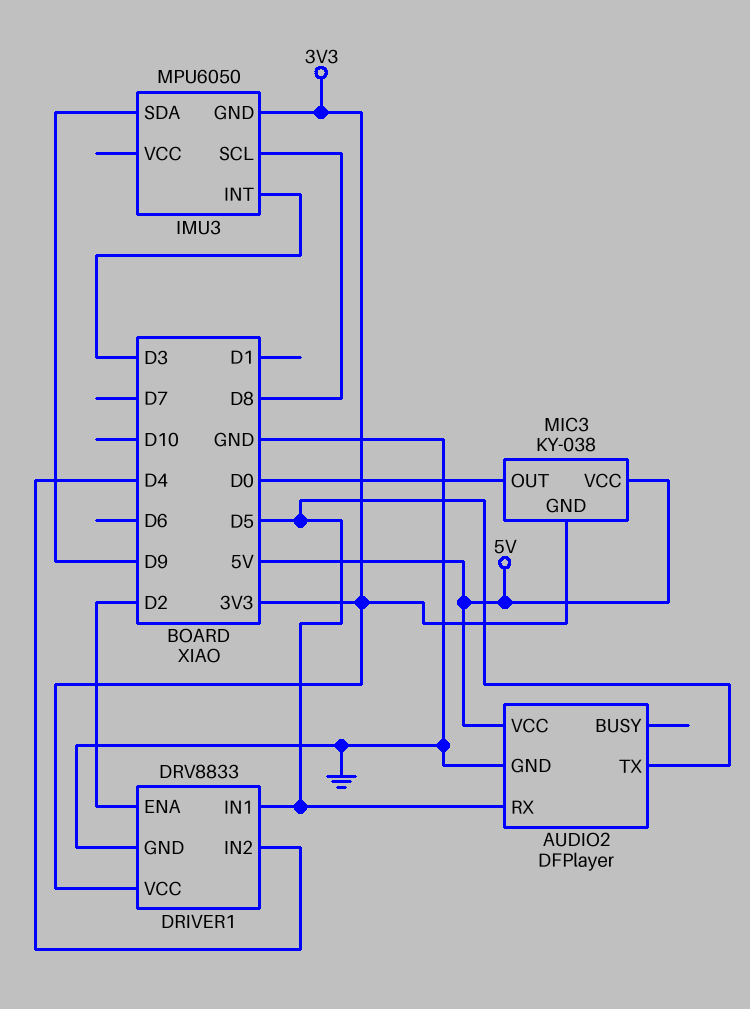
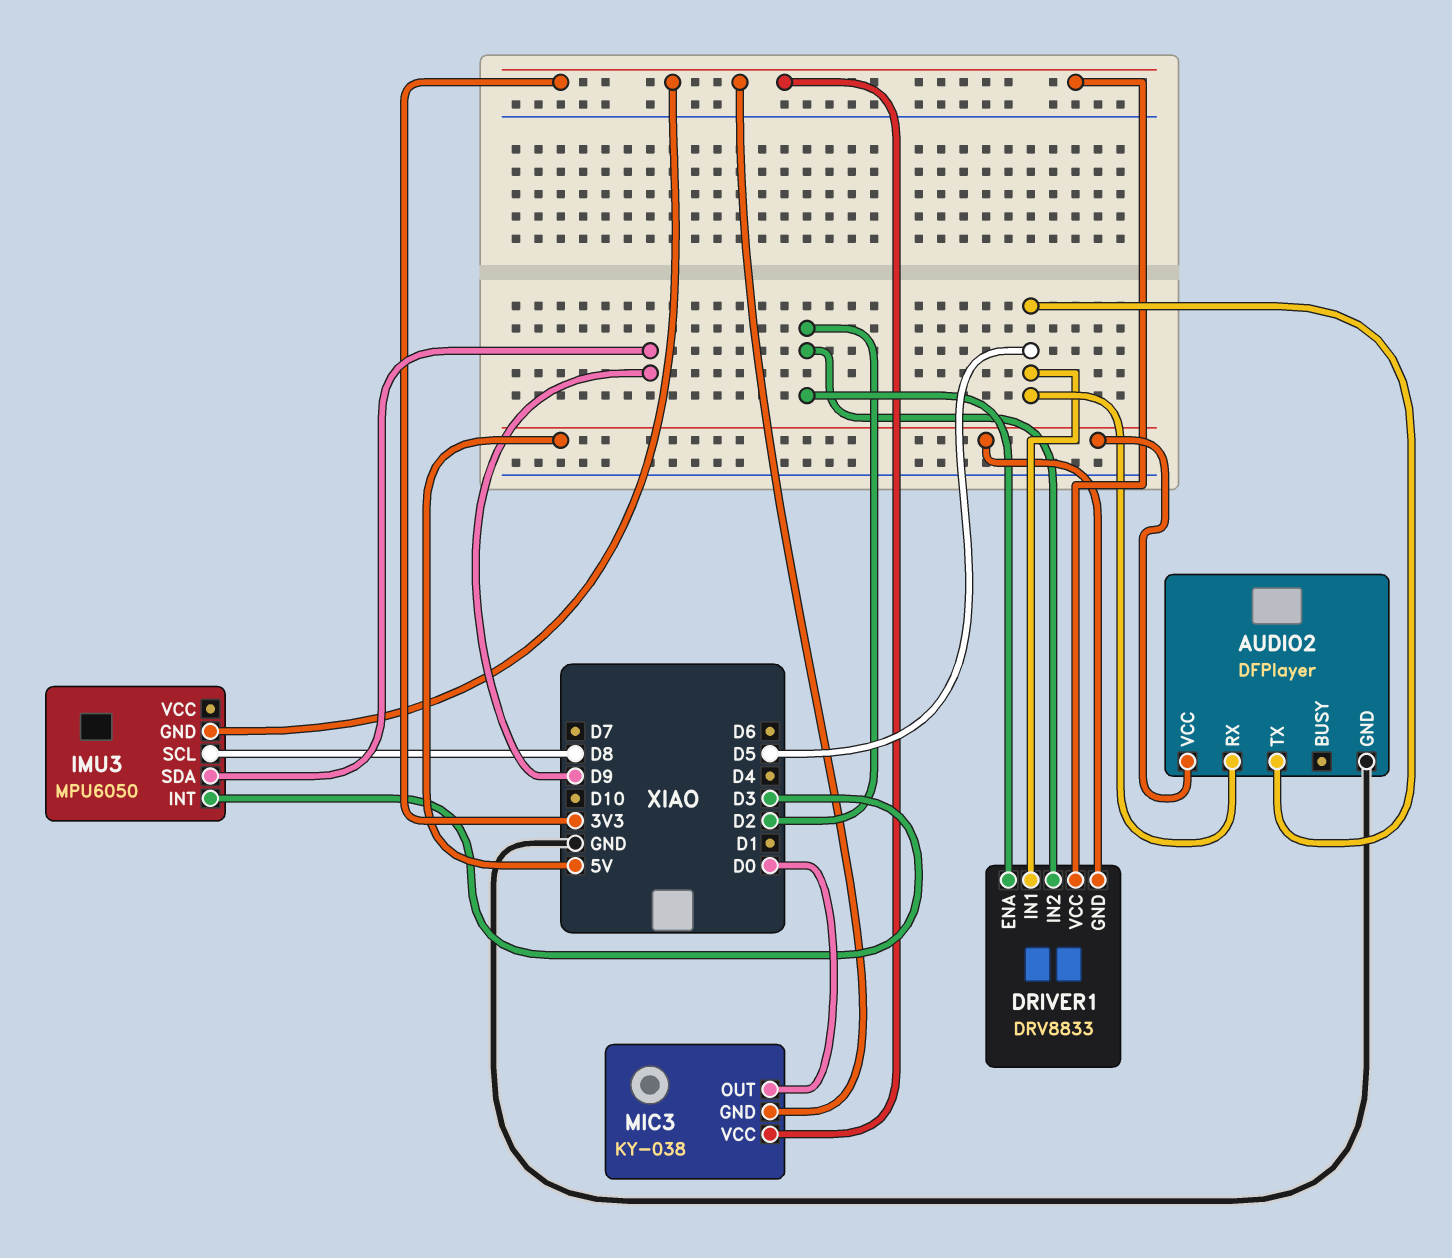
DRIVER1 pin GND: GND -> 5V
DRIVER1 pin IN2: D4 -> D2
MIC3 pin VCC: 5V -> 3V3

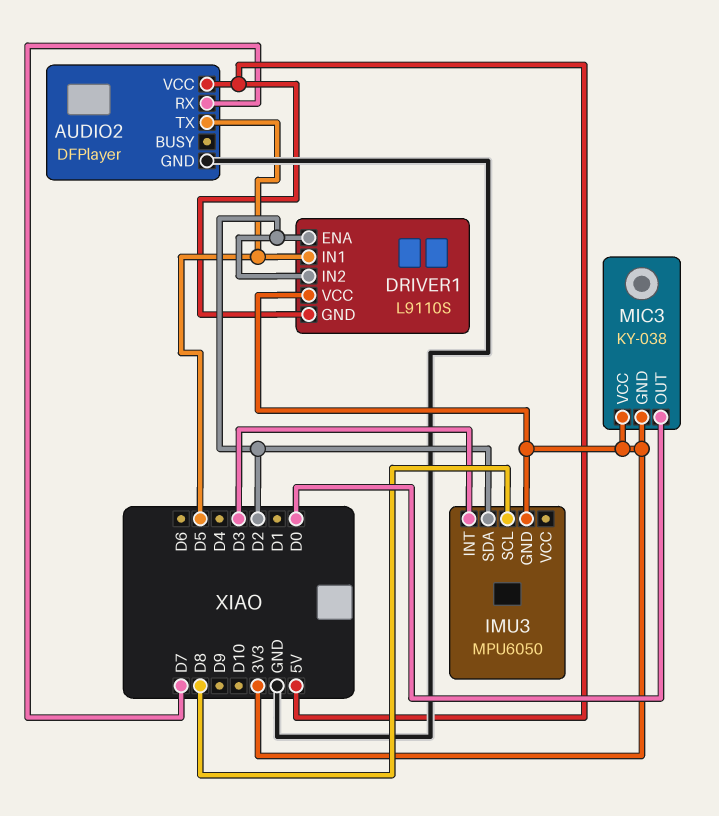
AUDIO2 pin RX: D5 -> D7
DRIVER1: DRV8833 -> L9110S
IMU3 pin SDA: D9 -> D2

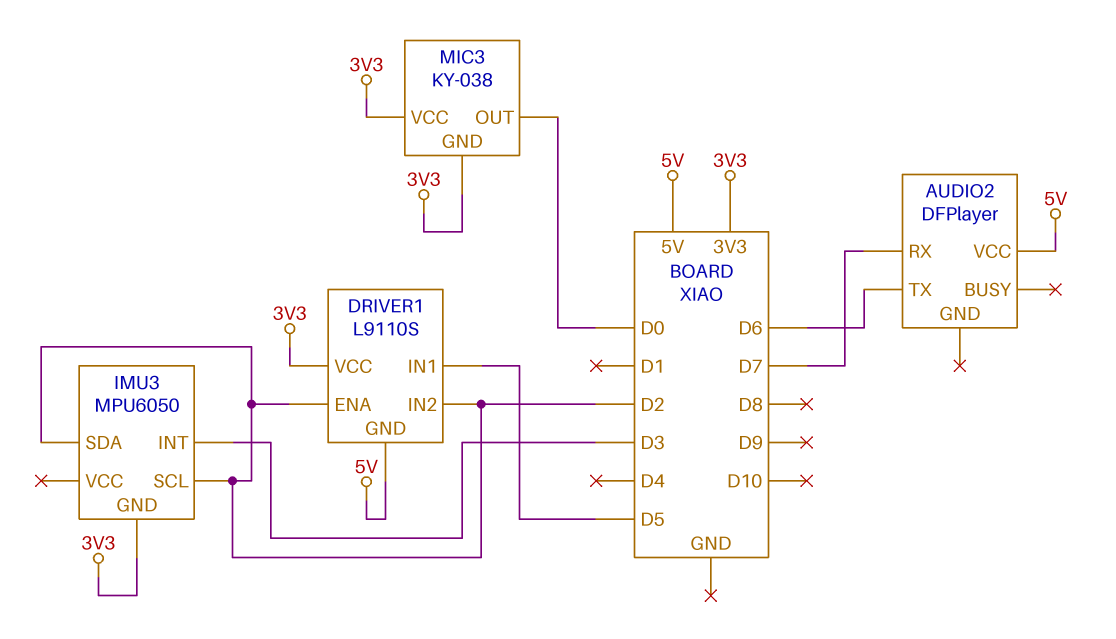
AUDIO2 pin GND: GND -> none
AUDIO2 pin TX: D5 -> D6
IMU3 pin SCL: D8 -> D2

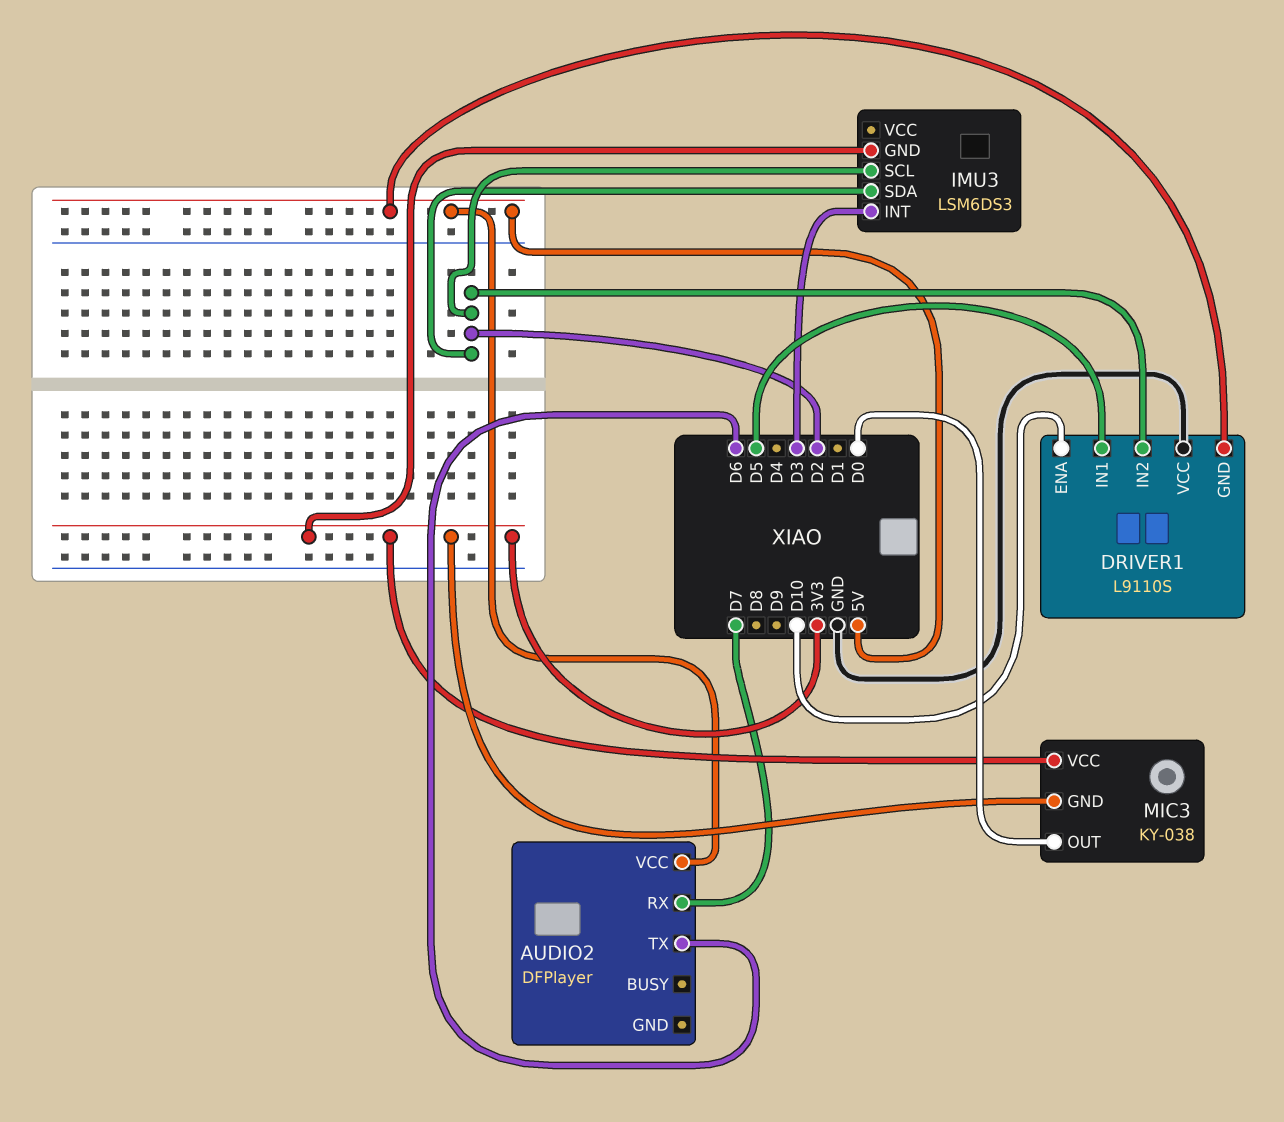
DRIVER1 pin ENA: D2 -> D10
DRIVER1 pin VCC: 3V3 -> GND
IMU3: MPU6050 -> LSM6DS3

